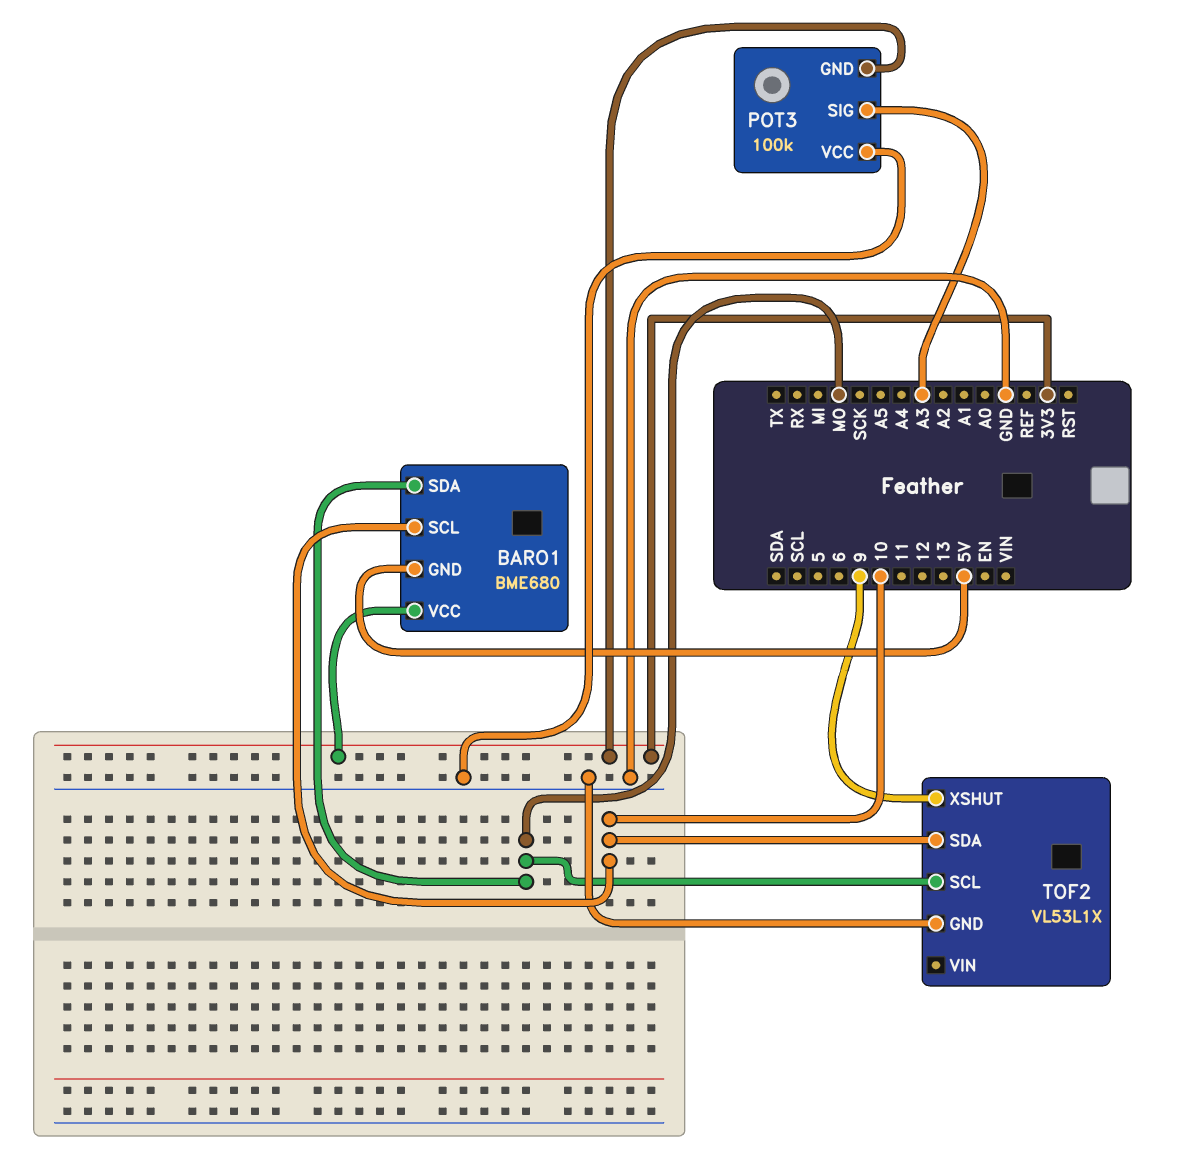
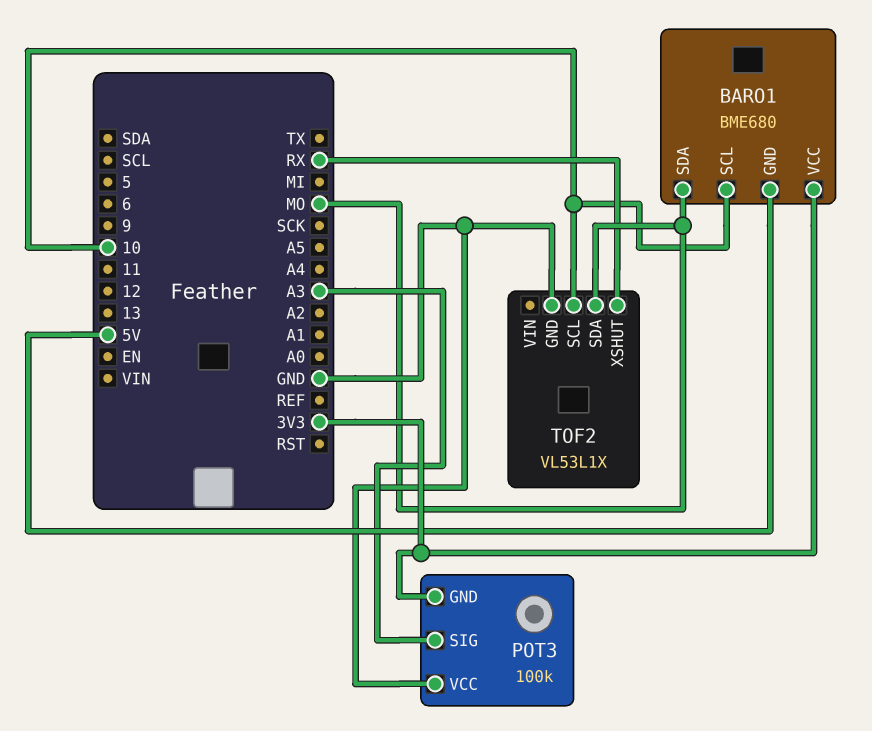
TOF2 pin SCL: MO -> 10
TOF2 pin SDA: 10 -> MO
TOF2 pin XSHUT: 9 -> RX

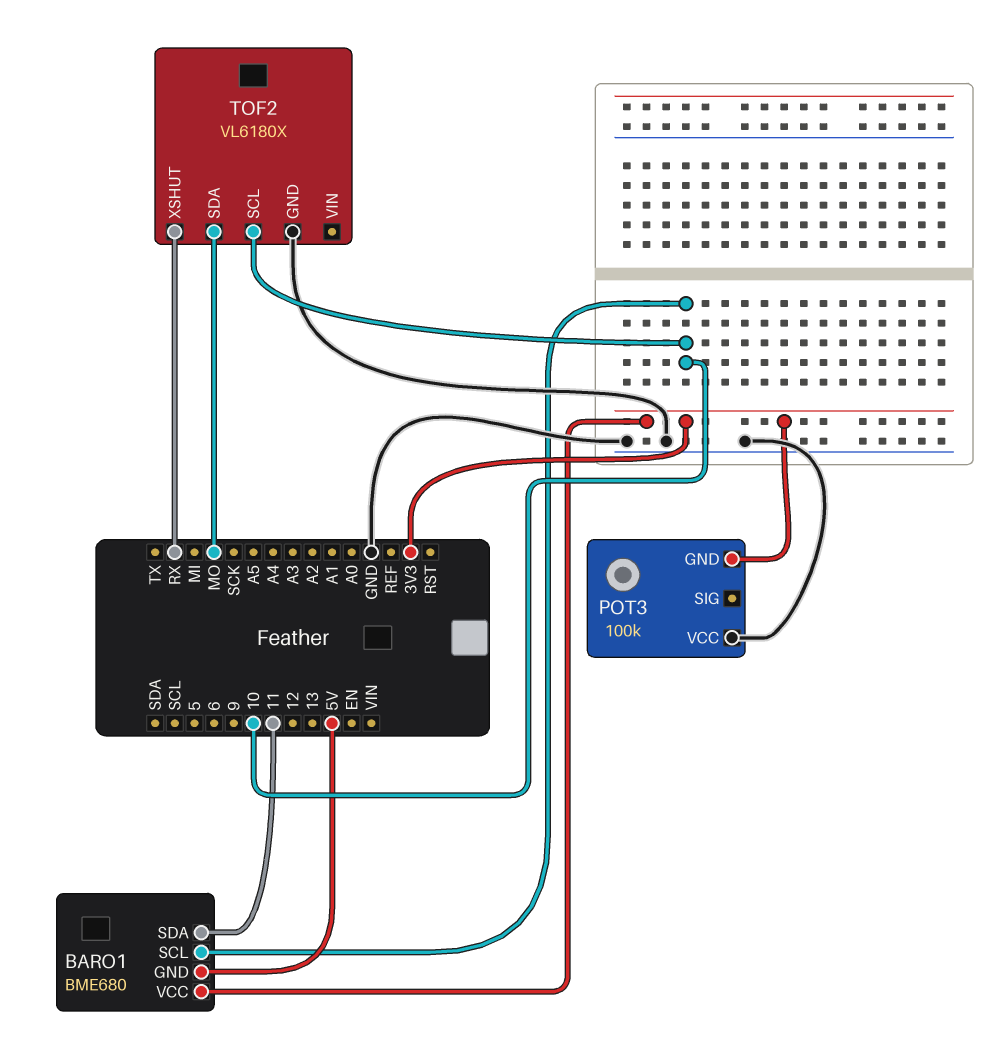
BARO1 pin SDA: MO -> 11
POT3 pin SIG: A3 -> none
TOF2: VL53L1X -> VL6180X

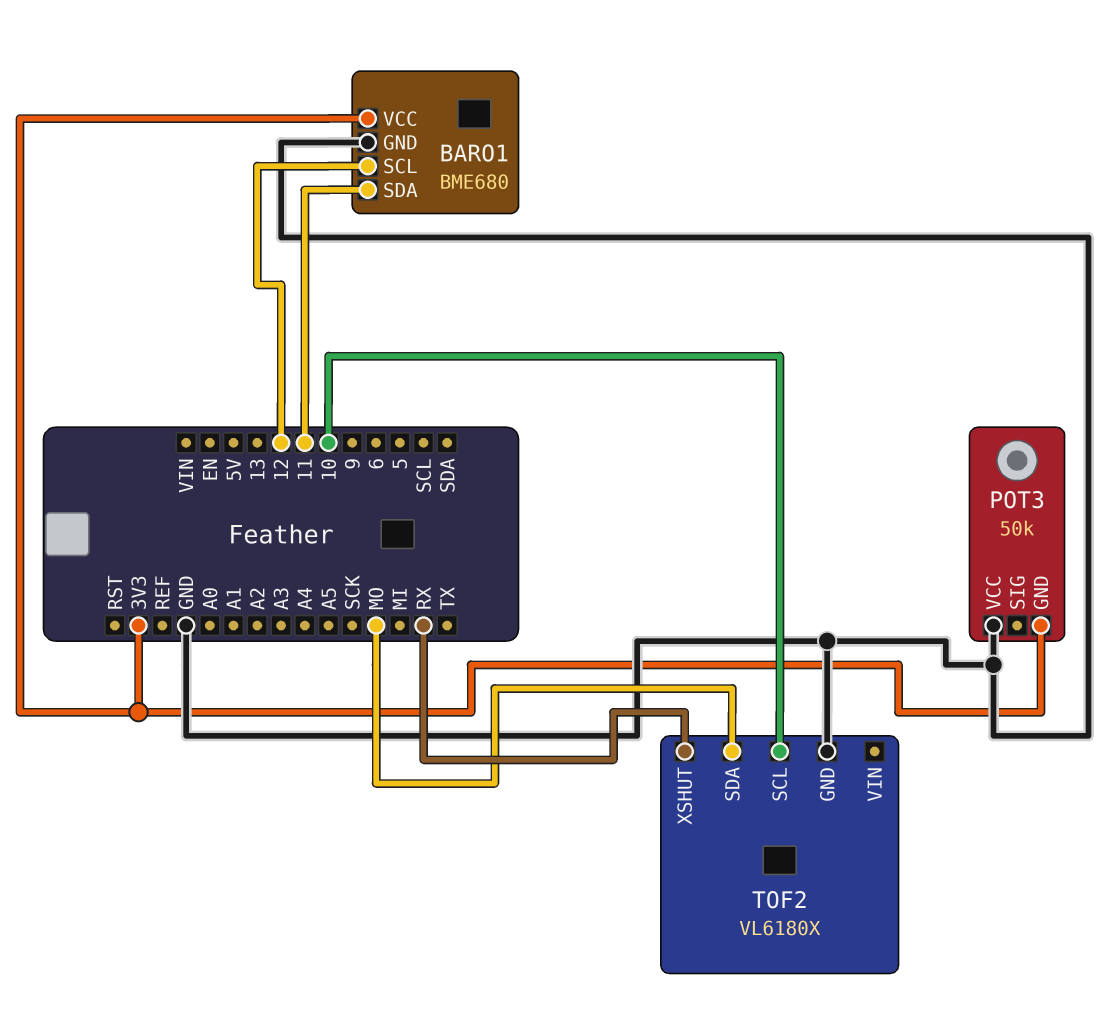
BARO1 pin GND: 5V -> GND
BARO1 pin SCL: 10 -> 12
POT3: 100k -> 50k

